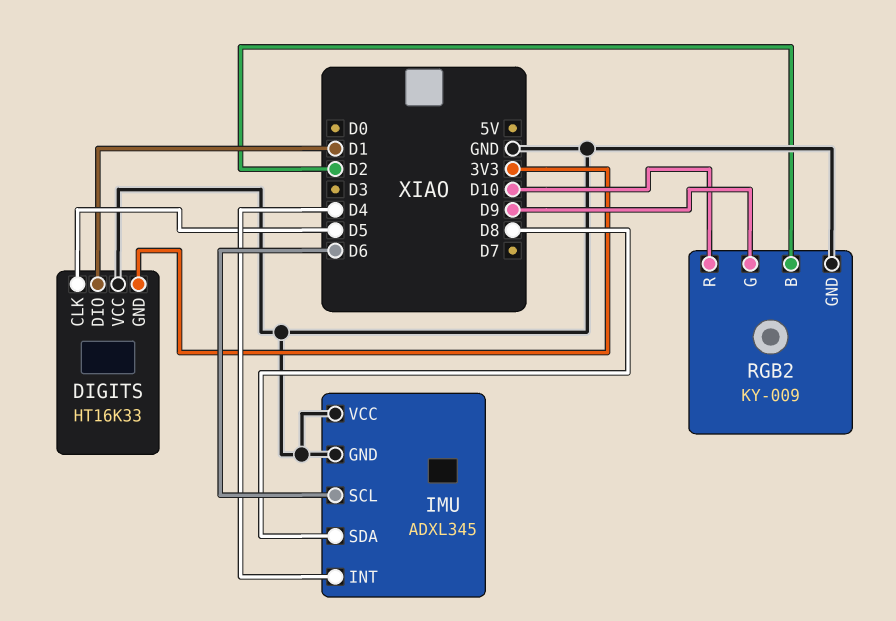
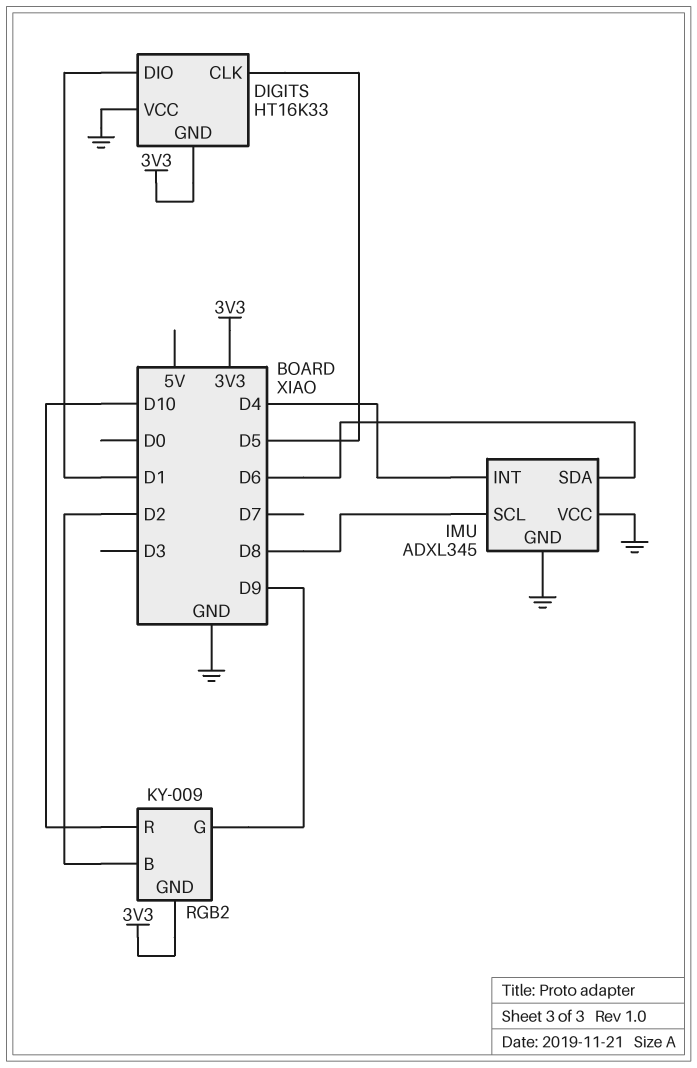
IMU pin SCL: D6 -> D8
IMU pin SDA: D8 -> D6
RGB2 pin GND: GND -> 3V3

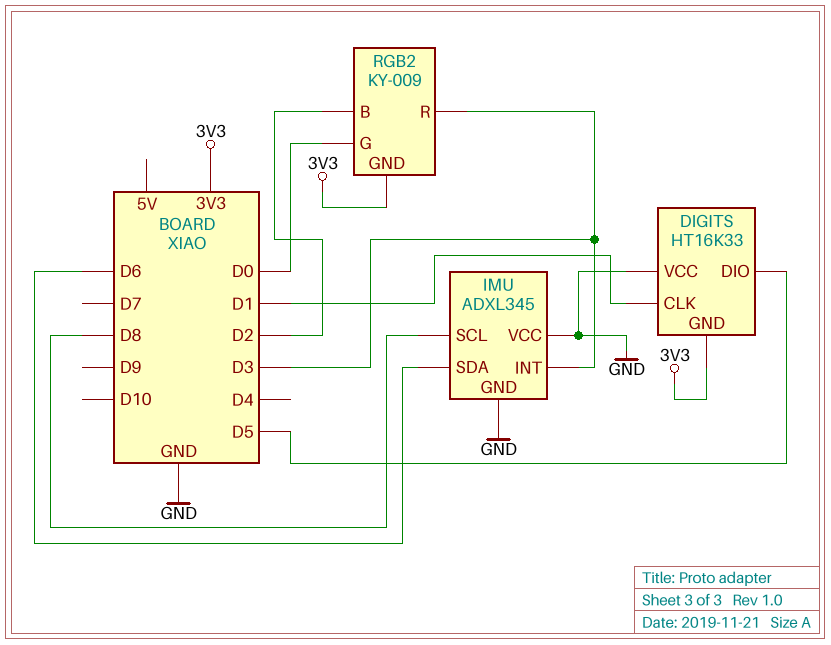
DIGITS pin CLK: D5 -> D1
DIGITS pin DIO: D1 -> D5
IMU pin INT: D4 -> D3
RGB2 pin G: D9 -> D0
RGB2 pin R: D10 -> D3

